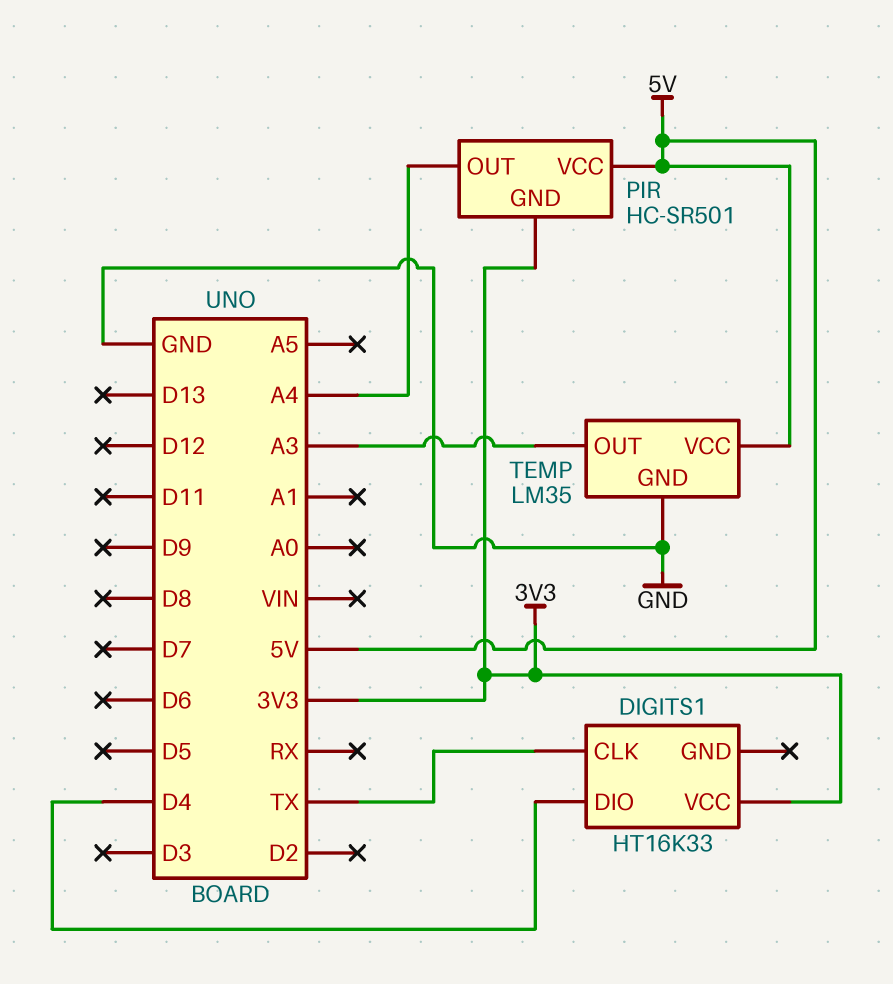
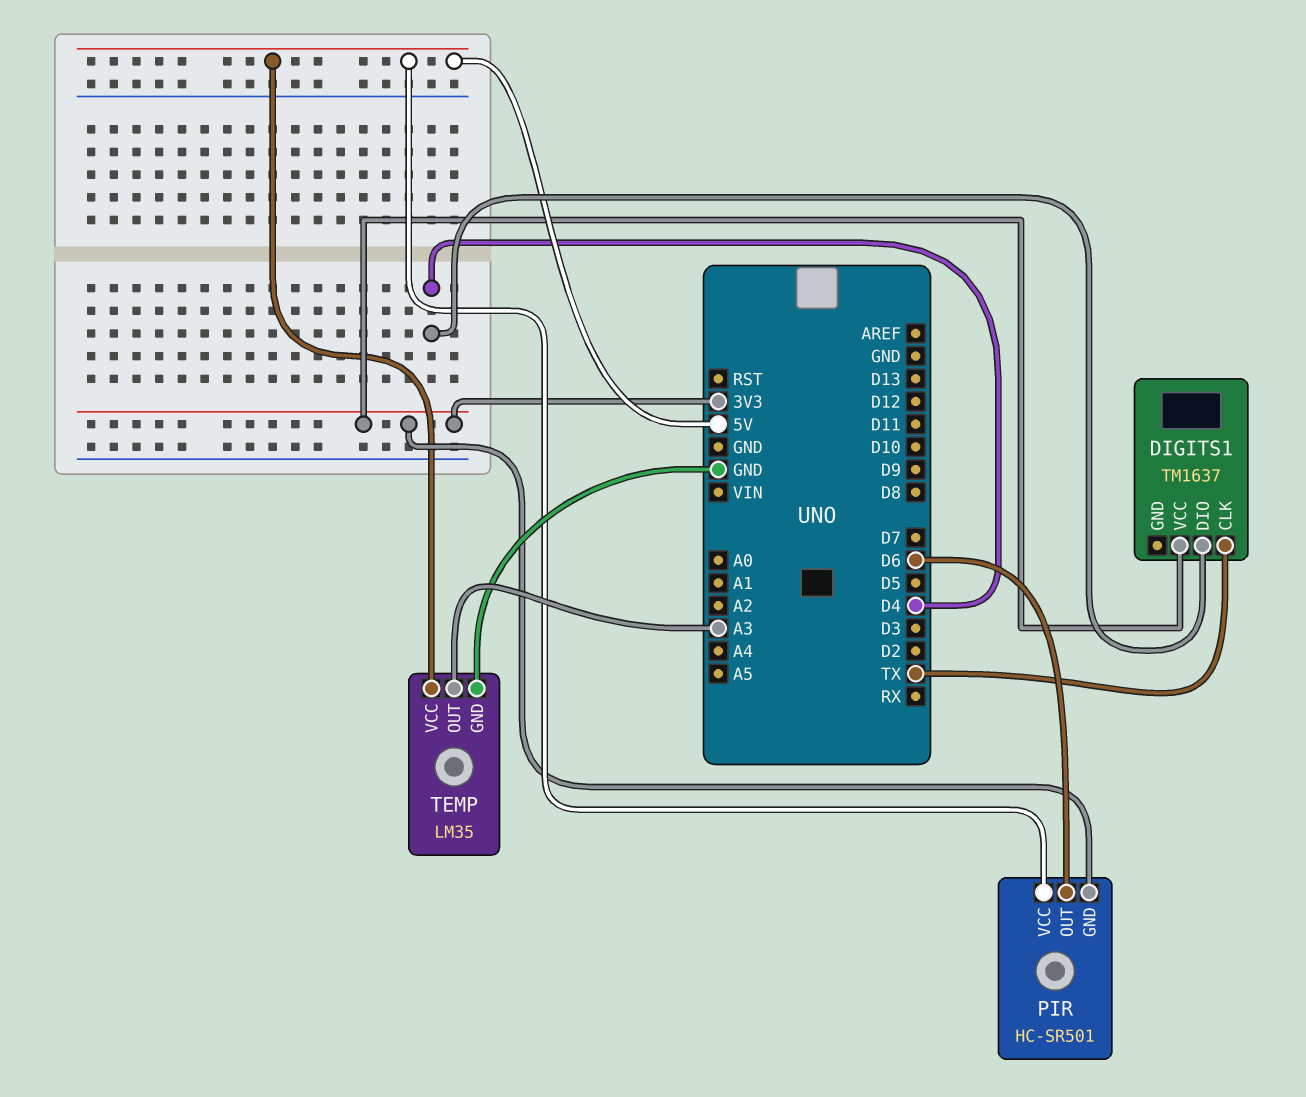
DIGITS1: HT16K33 -> TM1637
PIR pin OUT: A4 -> D6

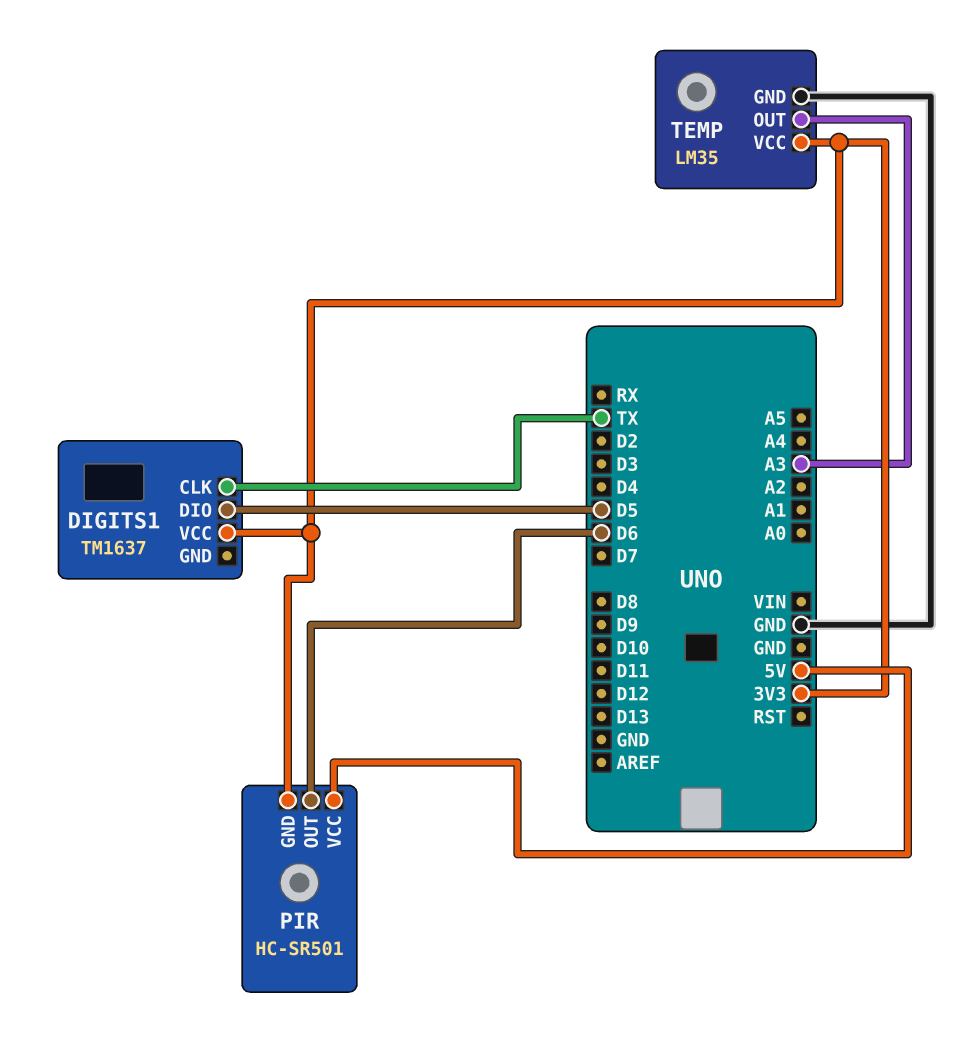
DIGITS1 pin DIO: D4 -> D5
TEMP pin VCC: 5V -> 3V3

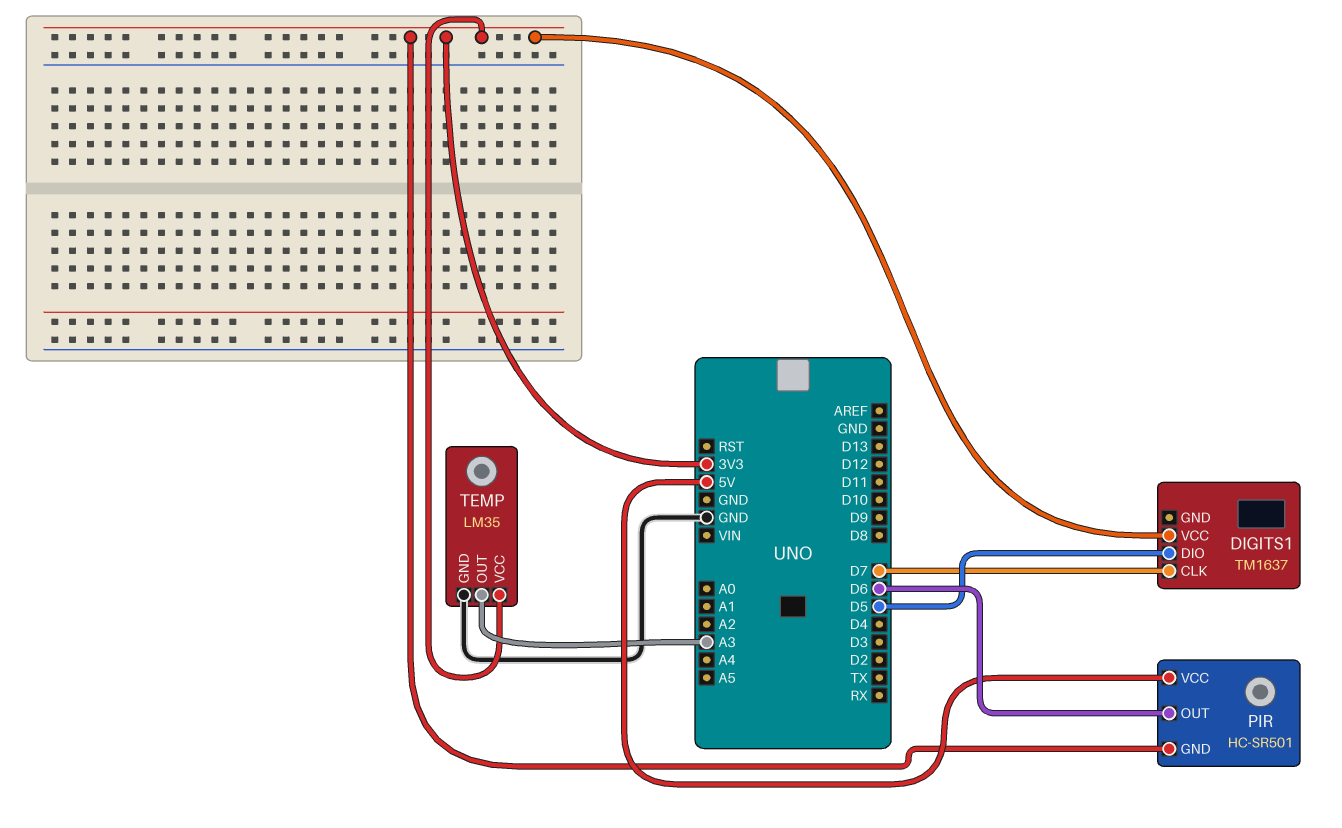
DIGITS1 pin CLK: TX -> D7

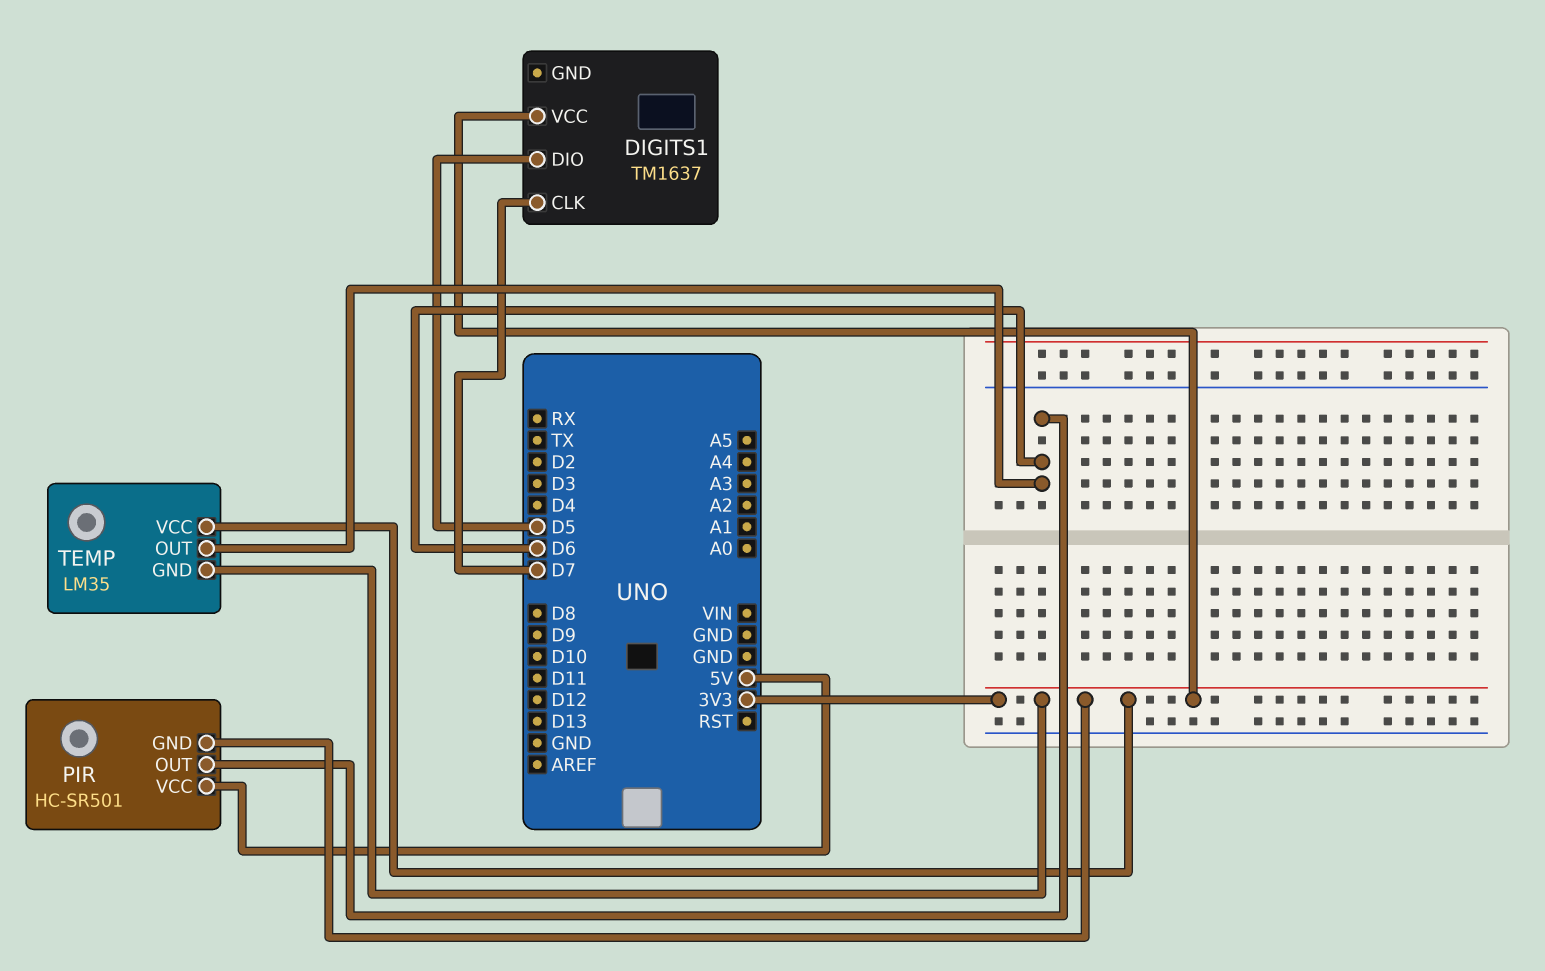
TEMP pin GND: GND -> 3V3
TEMP pin OUT: A3 -> D6

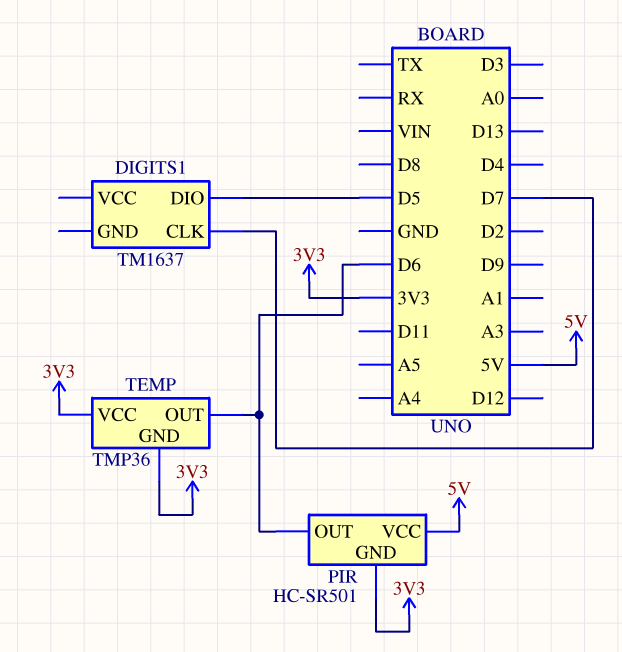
DIGITS1 pin VCC: 3V3 -> none
TEMP: LM35 -> TMP36

